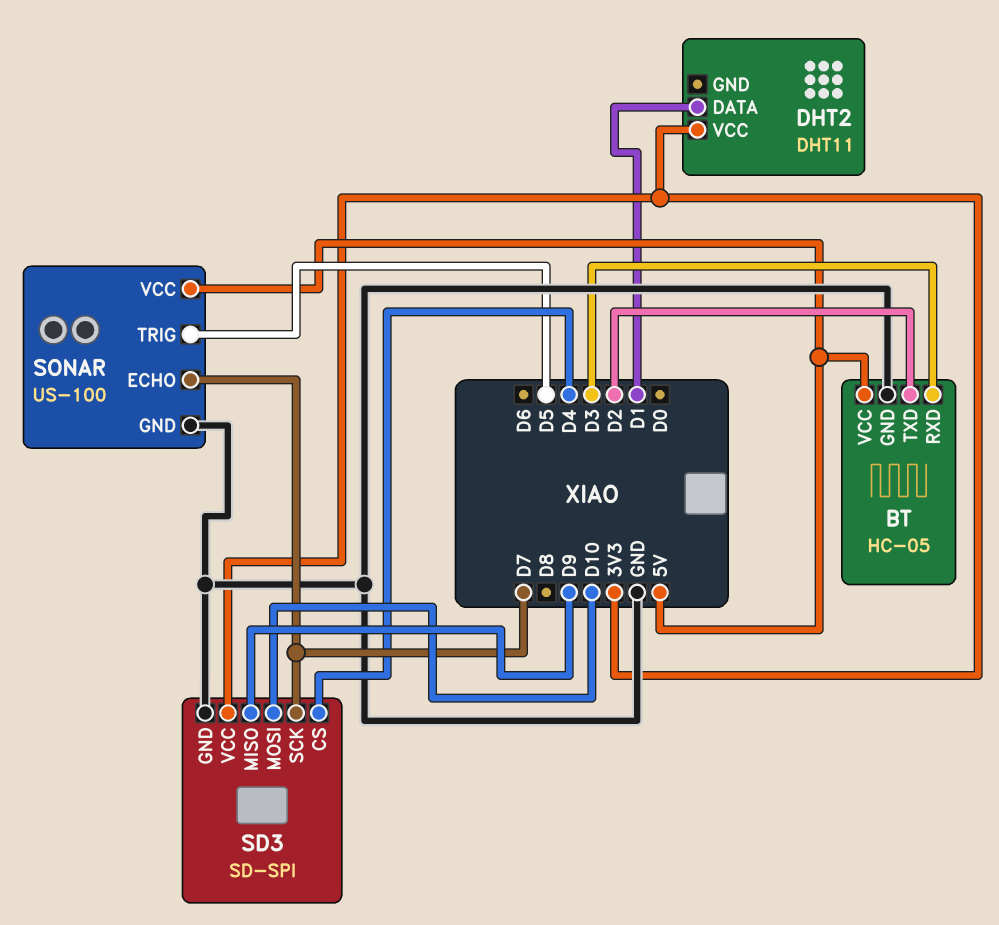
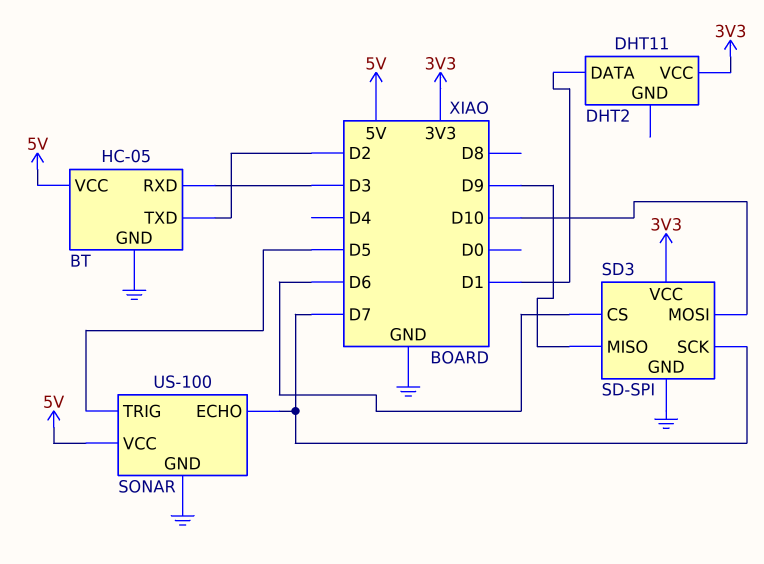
SD3 pin CS: D4 -> D6

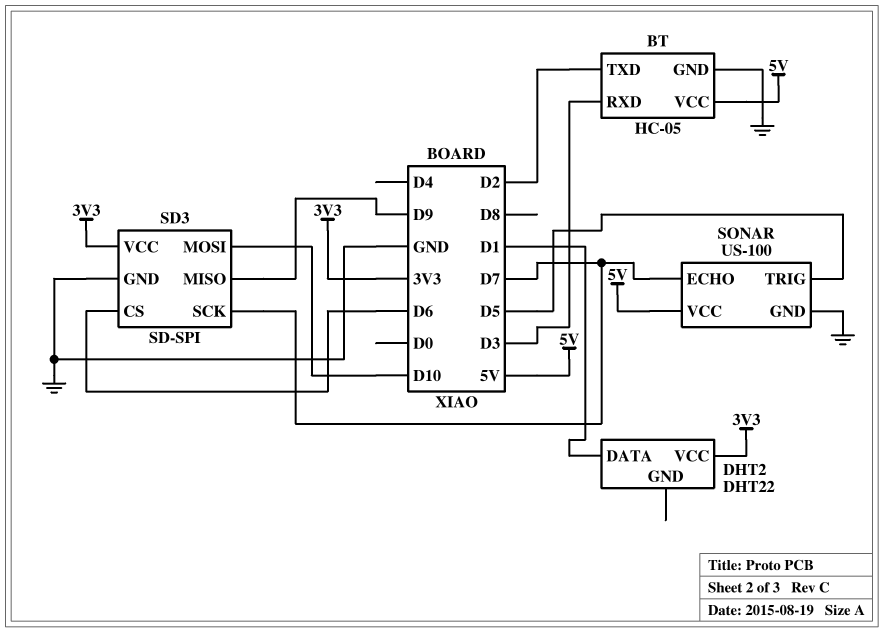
DHT2: DHT11 -> DHT22

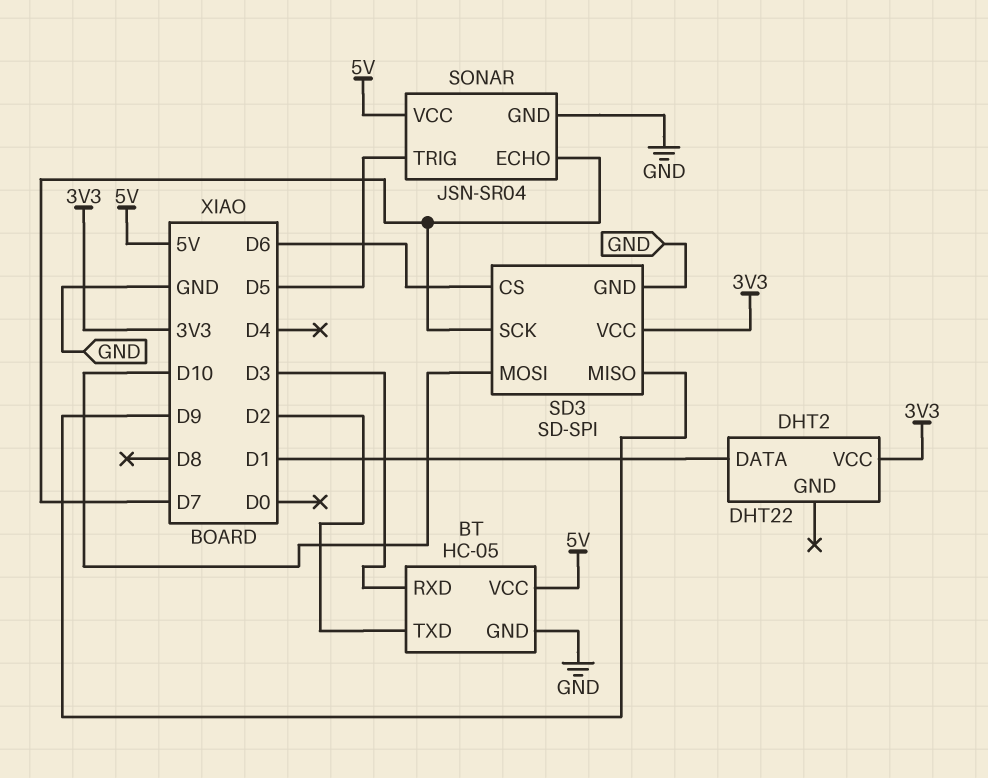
SONAR: US-100 -> JSN-SR04

